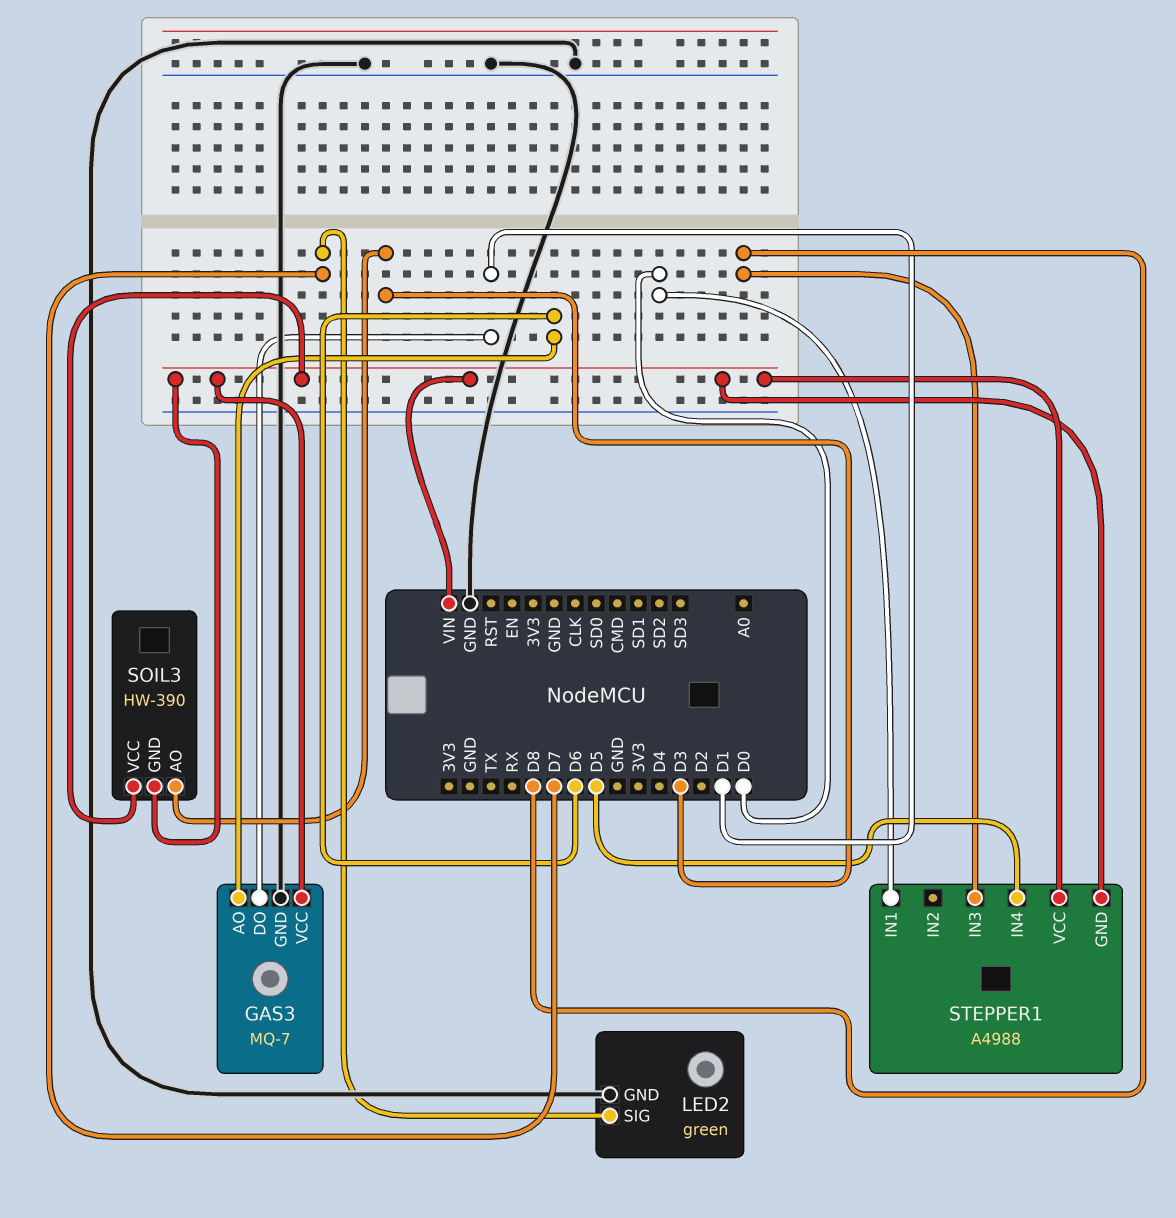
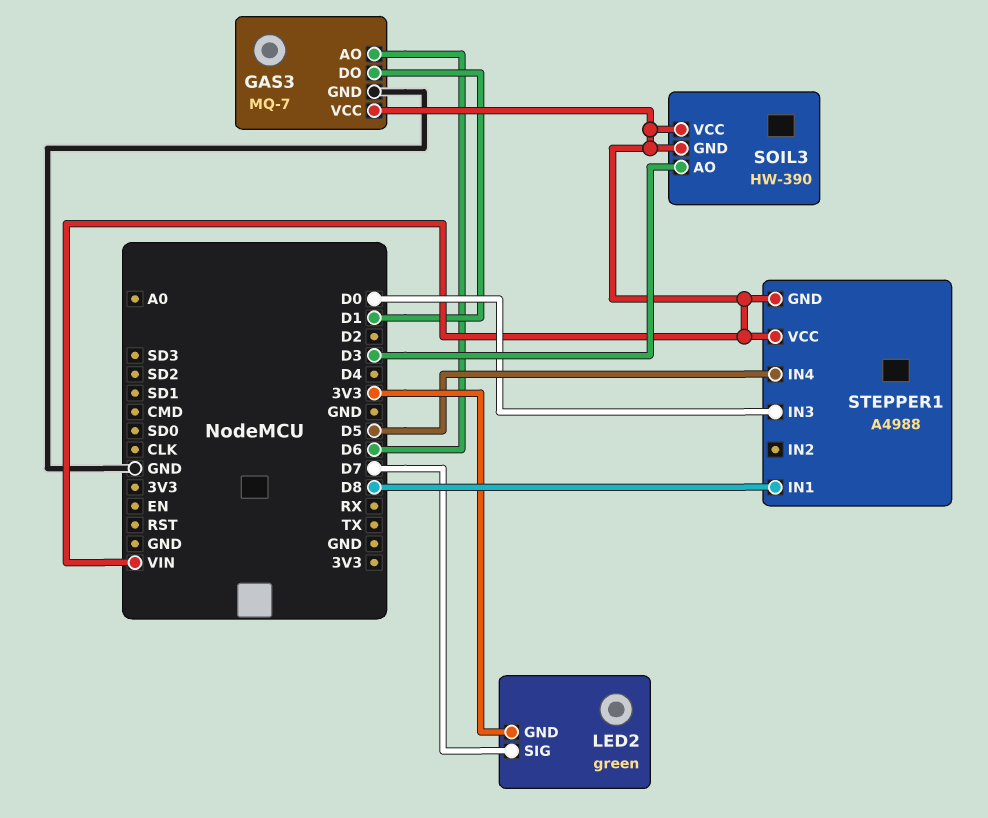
LED2 pin GND: GND -> 3V3
STEPPER1 pin IN1: D0 -> D8
STEPPER1 pin IN3: D8 -> D0

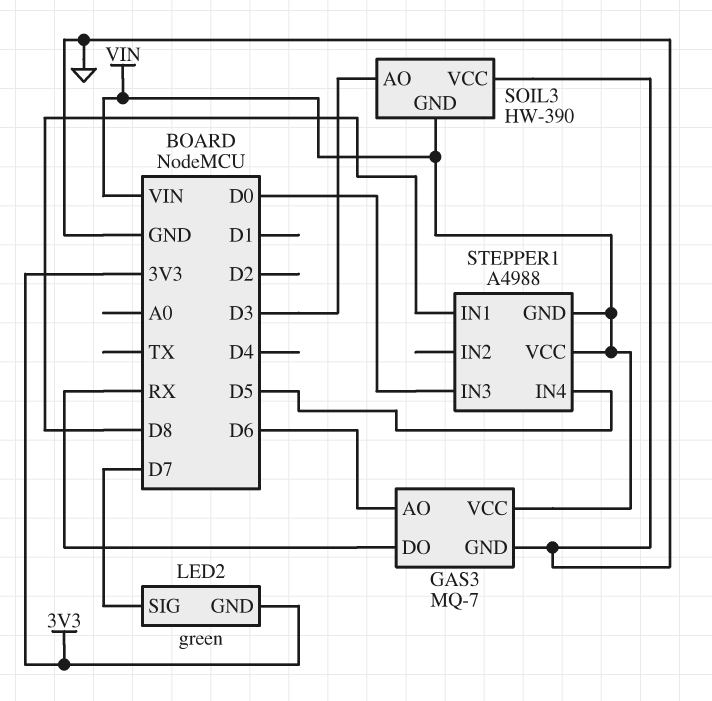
GAS3 pin DO: D1 -> RX
SOIL3 pin VCC: VIN -> GND

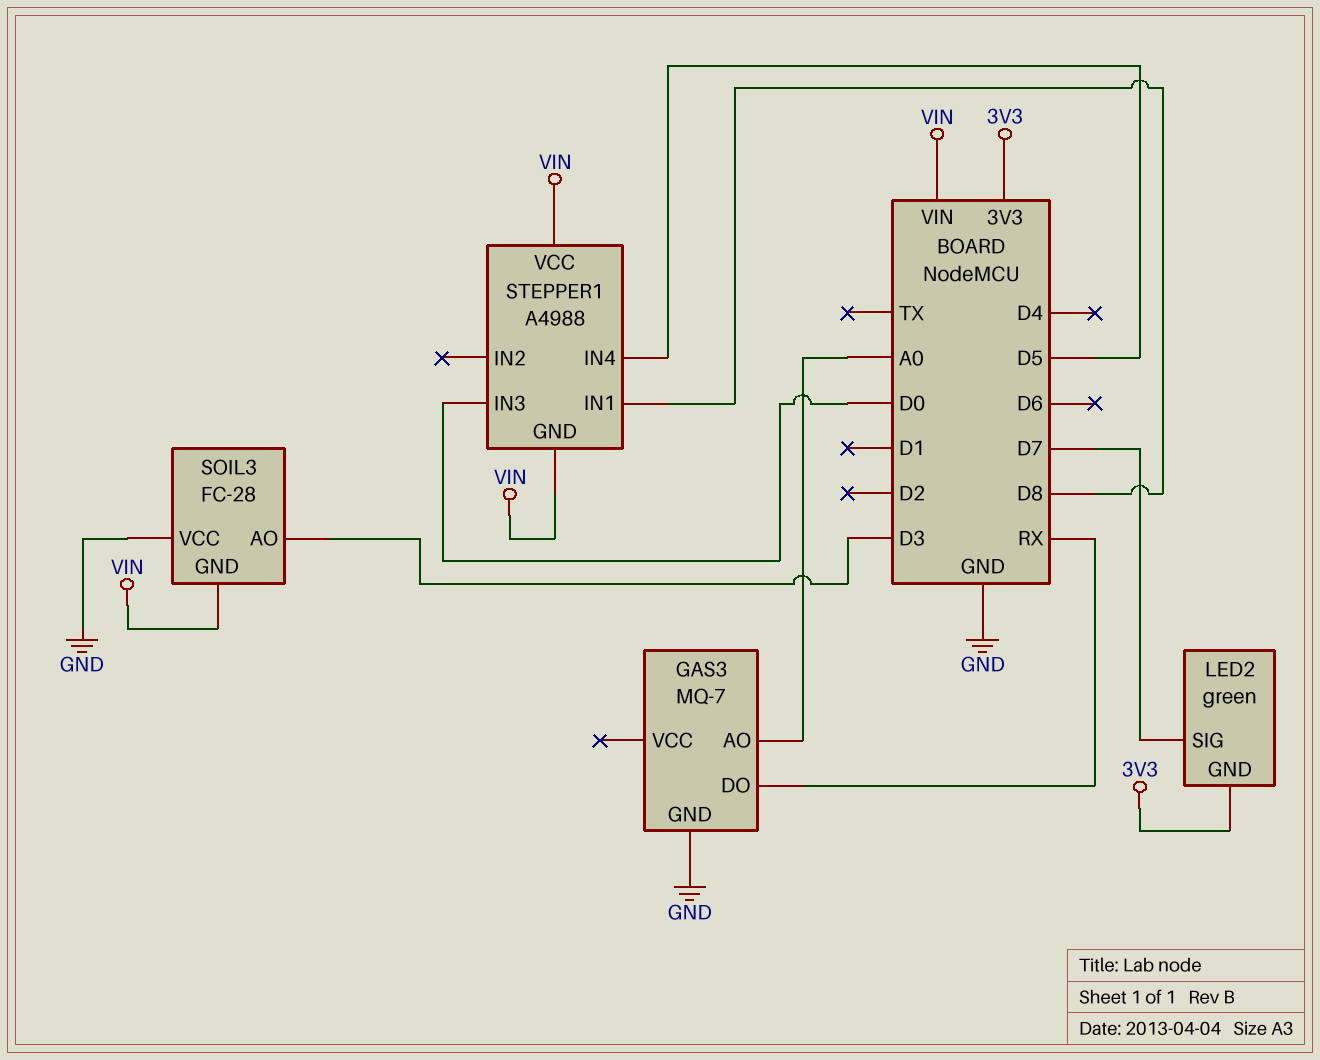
GAS3 pin AO: D6 -> A0
GAS3 pin VCC: VIN -> none
SOIL3: HW-390 -> FC-28

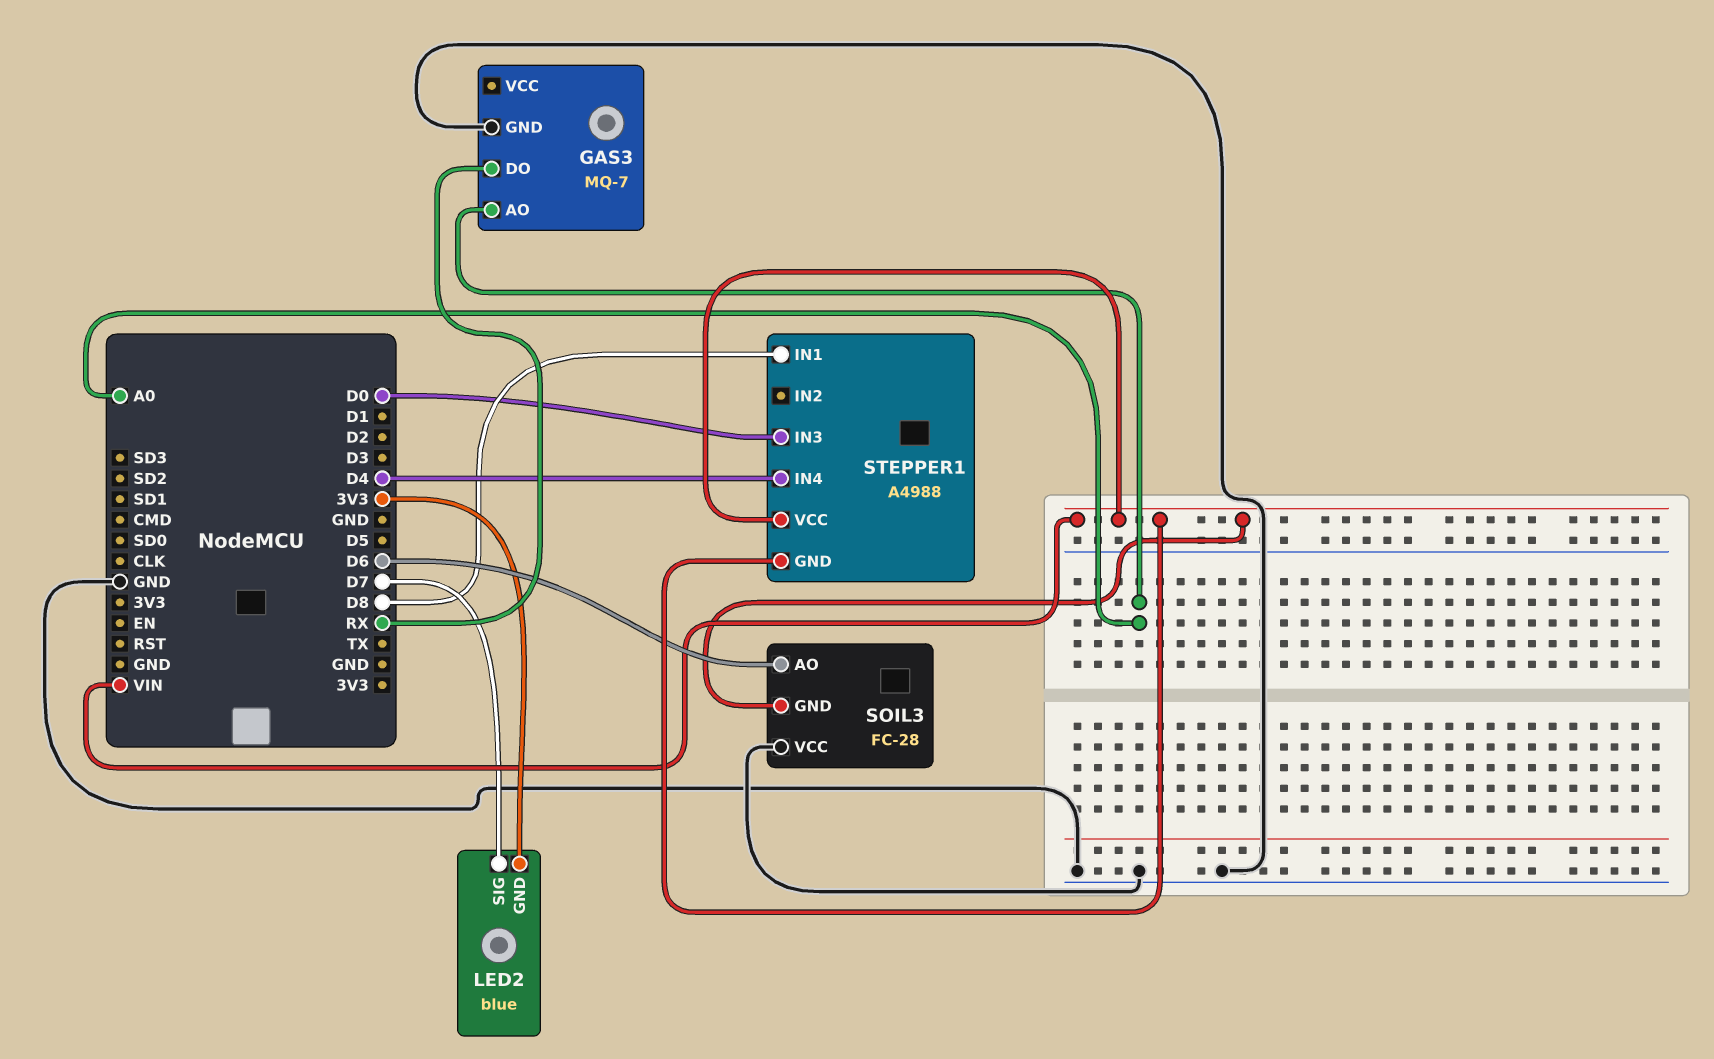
LED2: green -> blue
SOIL3 pin AO: D3 -> D6
STEPPER1 pin IN4: D5 -> D4

